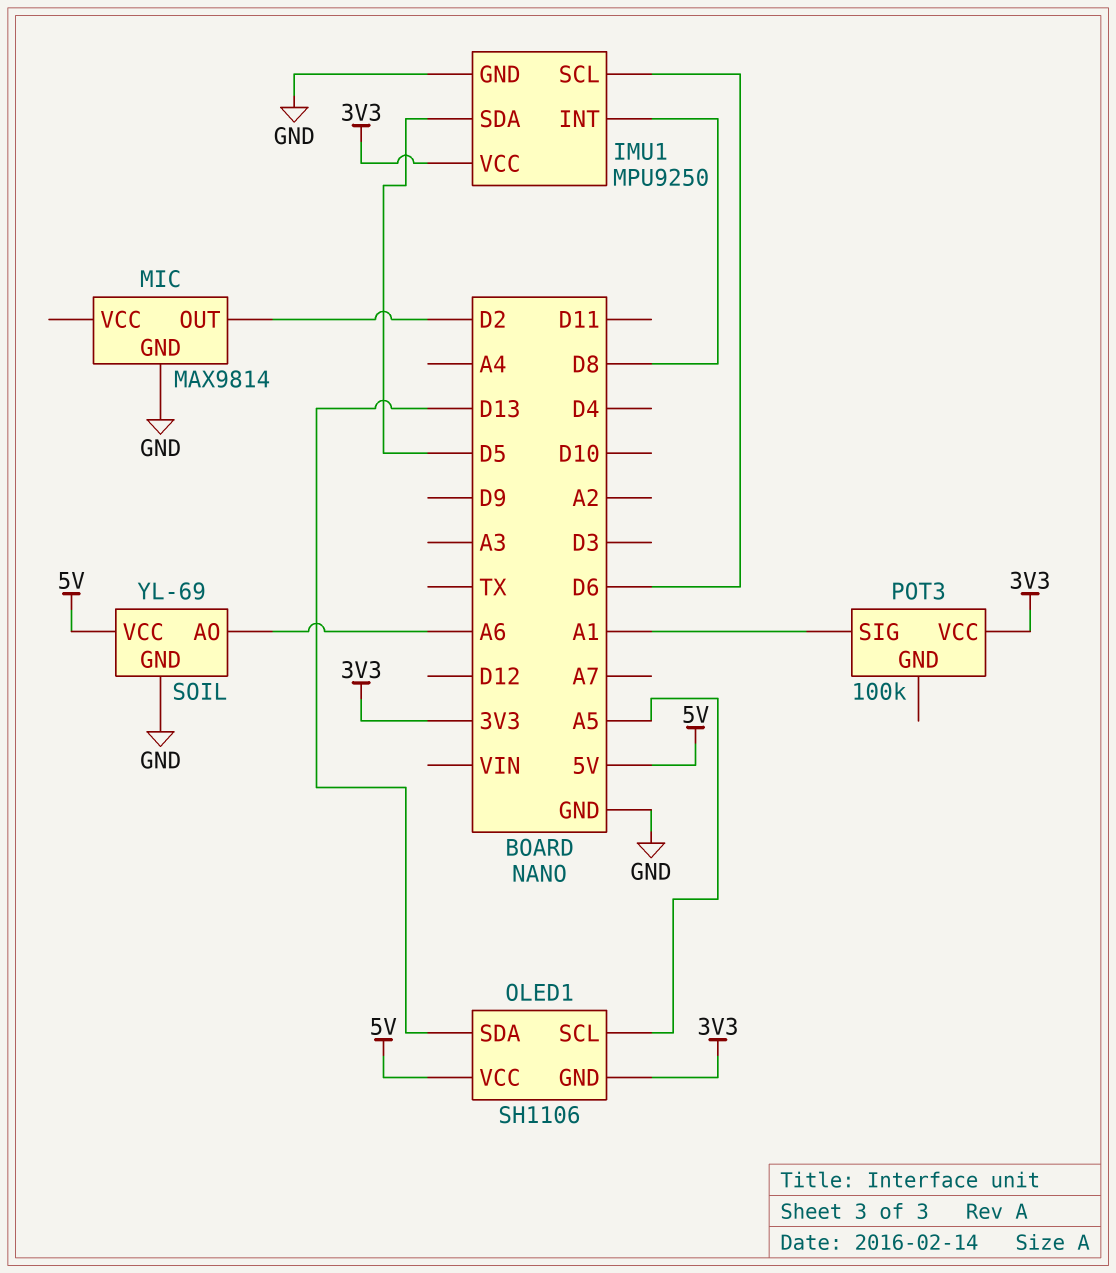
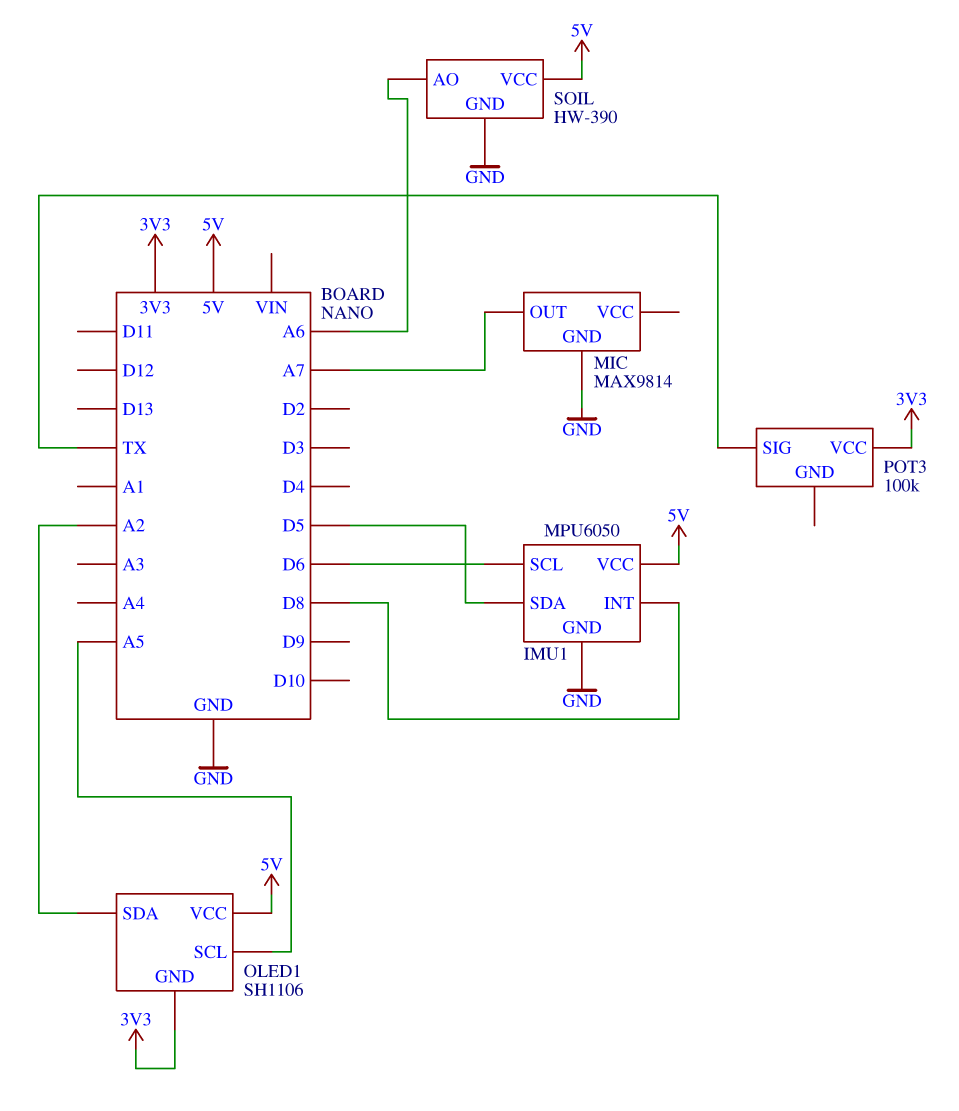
IMU1: MPU9250 -> MPU6050
IMU1 pin VCC: 3V3 -> 5V
MIC pin OUT: D2 -> A7
OLED1 pin SDA: D13 -> A2
POT3 pin SIG: A1 -> TX
SOIL: YL-69 -> HW-390

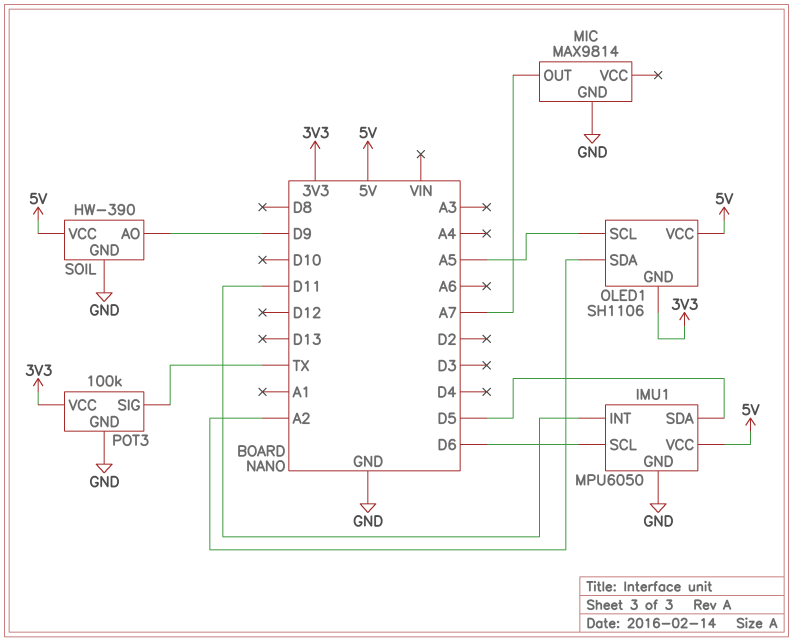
IMU1 pin INT: D8 -> D11
POT3 pin GND: none -> GND
SOIL pin AO: A6 -> D9

